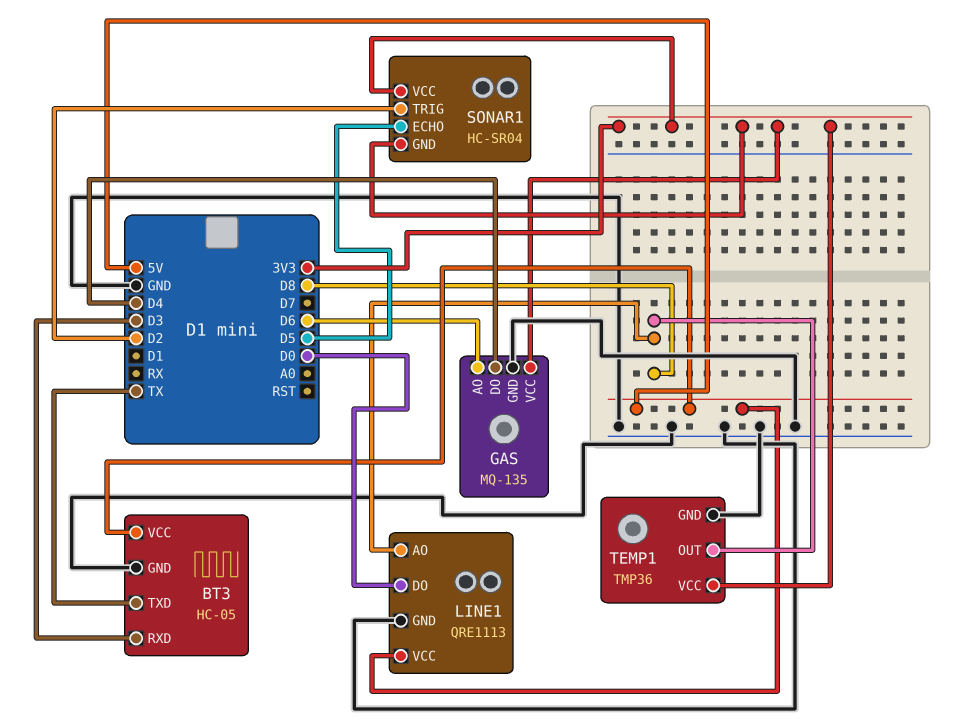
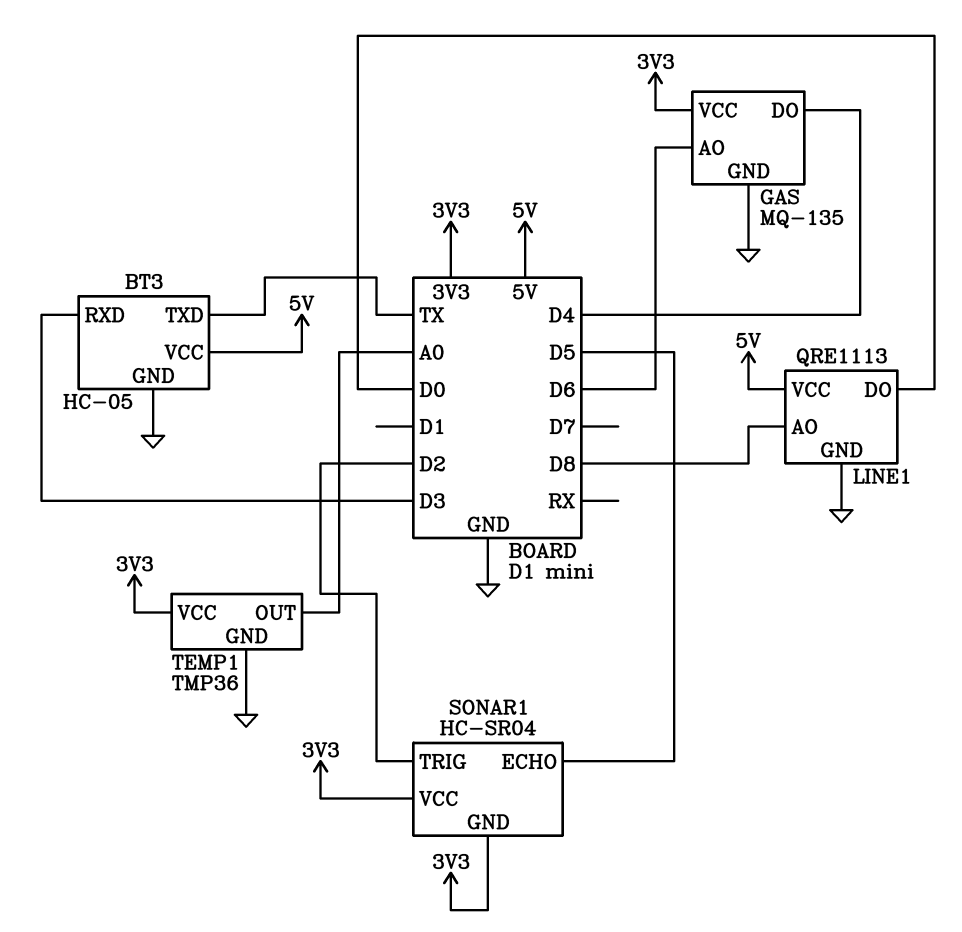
TEMP1 pin OUT: D8 -> A0

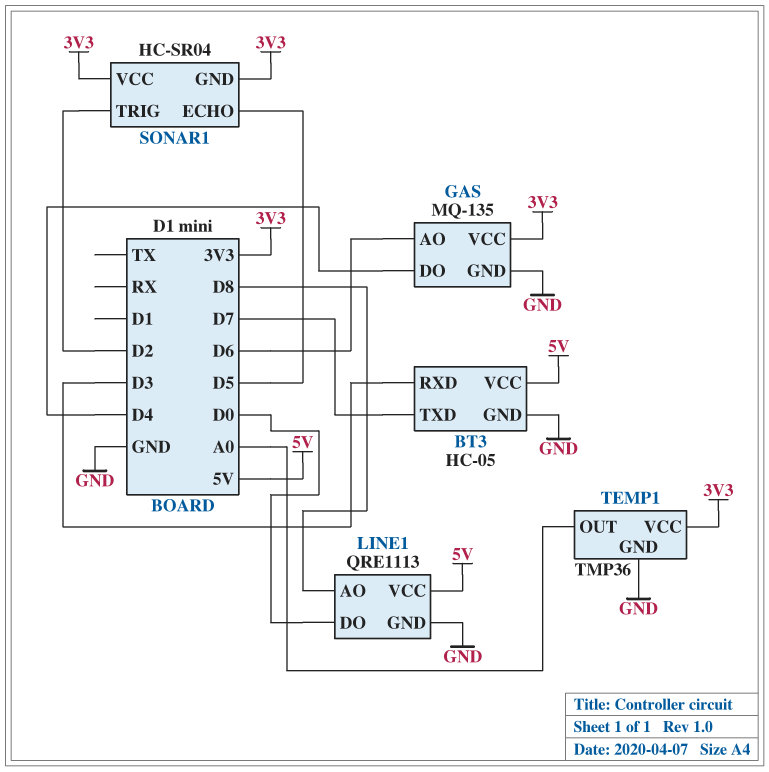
BT3 pin TXD: TX -> D7

